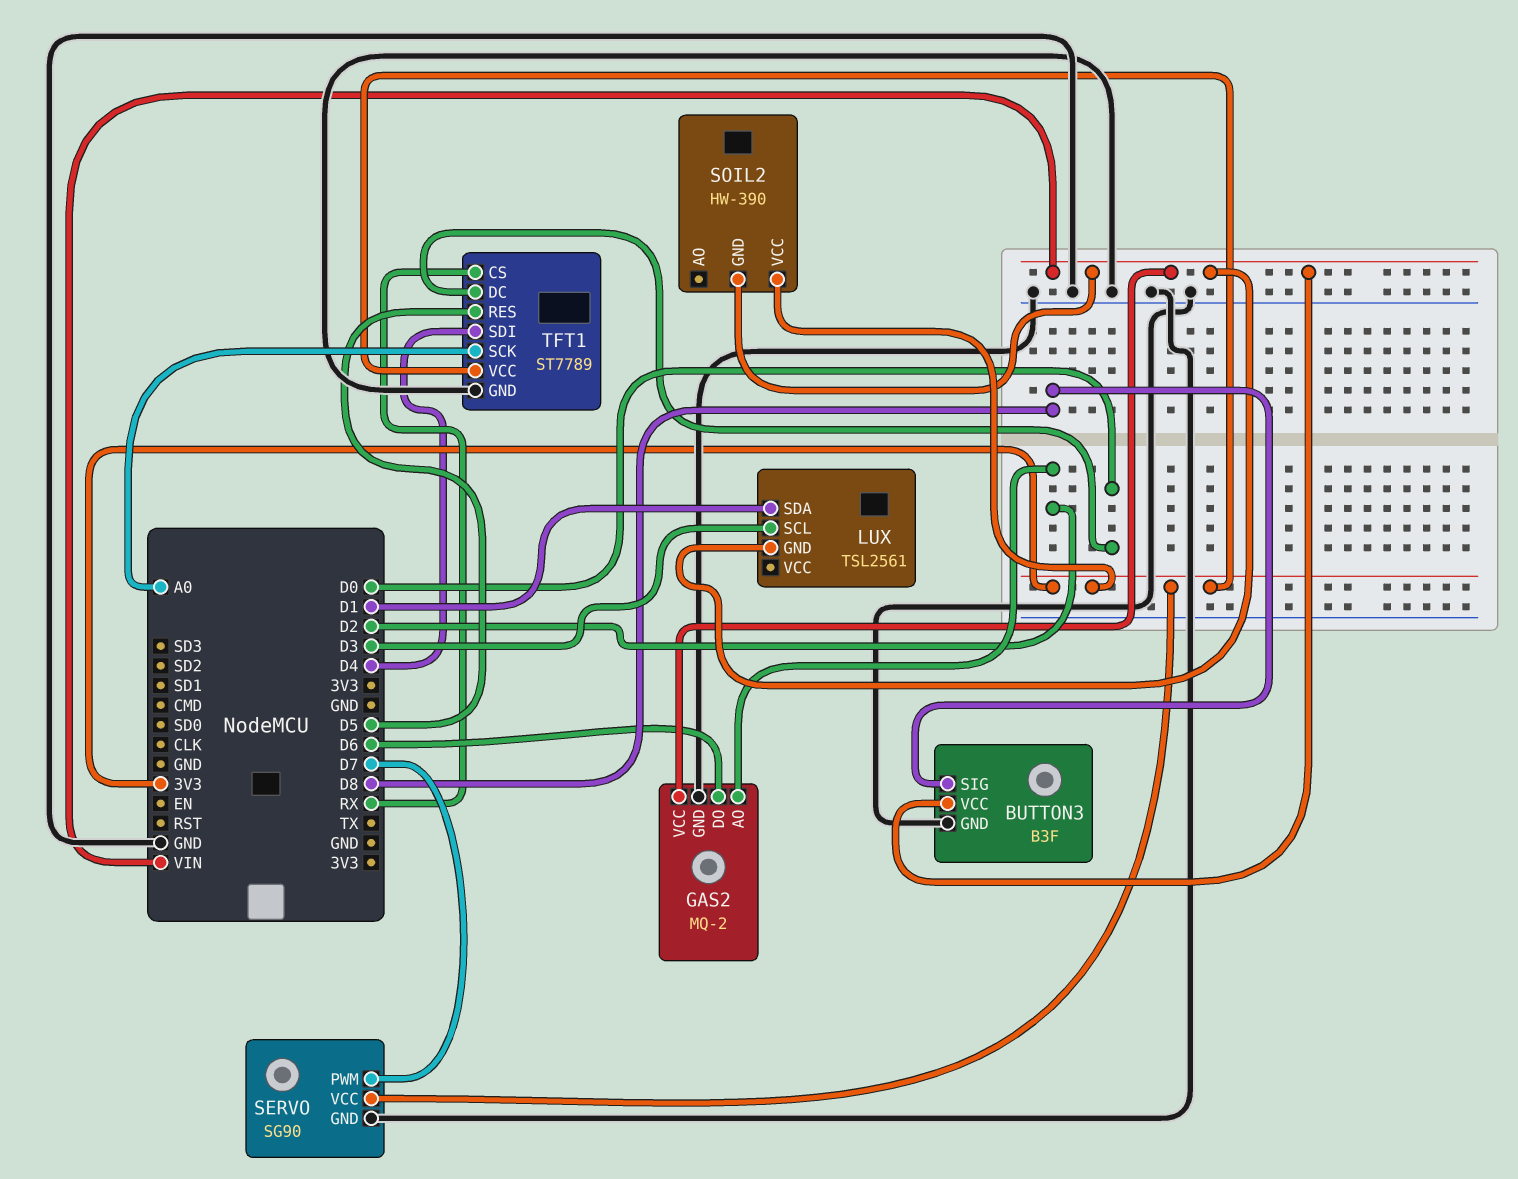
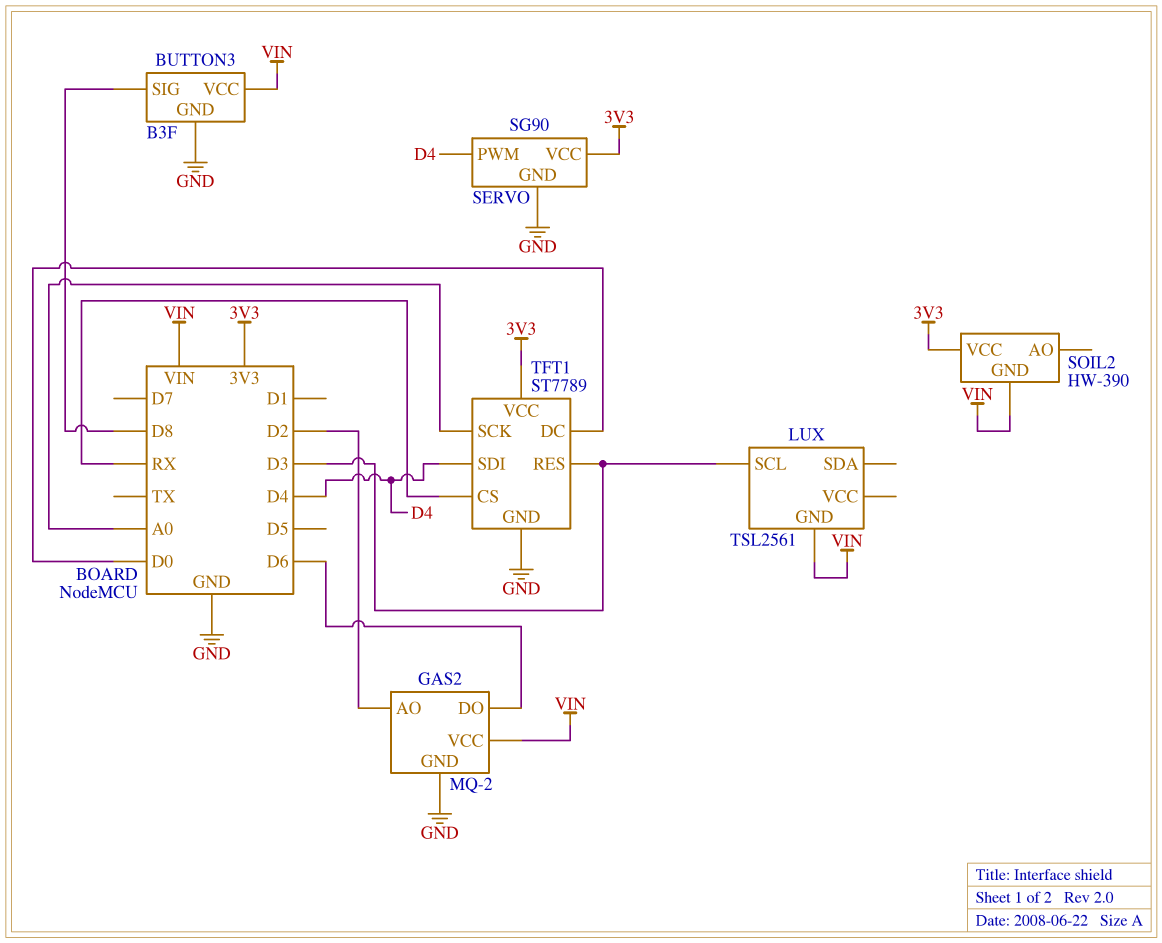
LUX pin SDA: D1 -> none
SERVO pin PWM: D7 -> D4
TFT1 pin RES: D5 -> D3

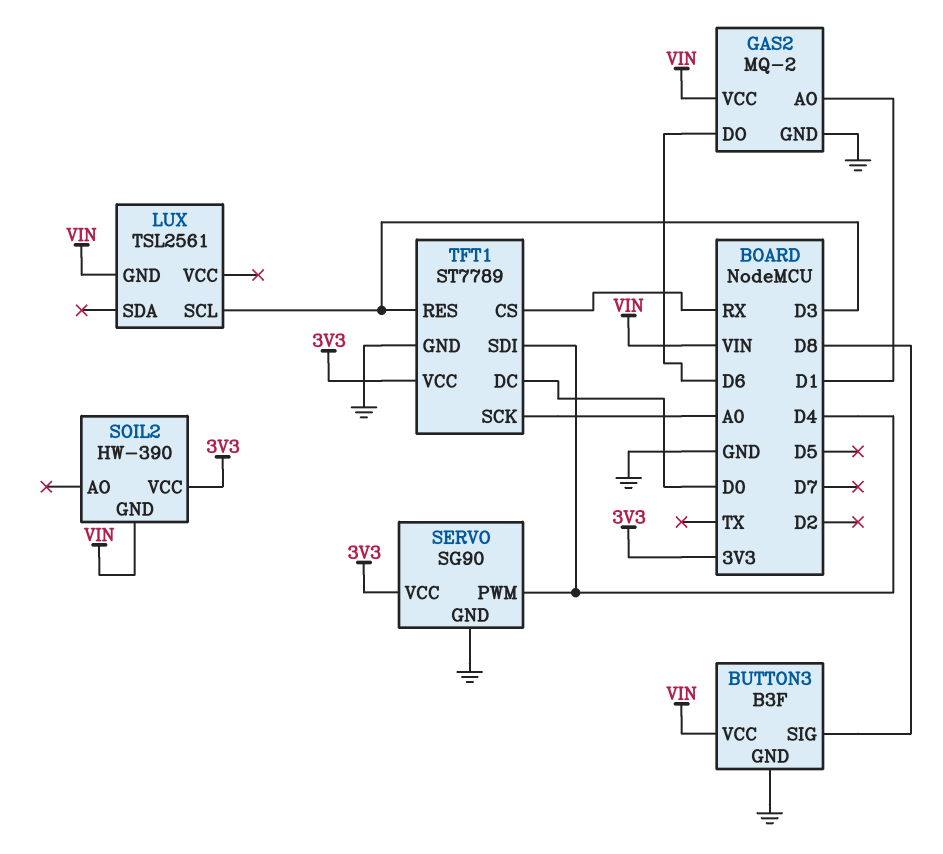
GAS2 pin AO: D2 -> D1

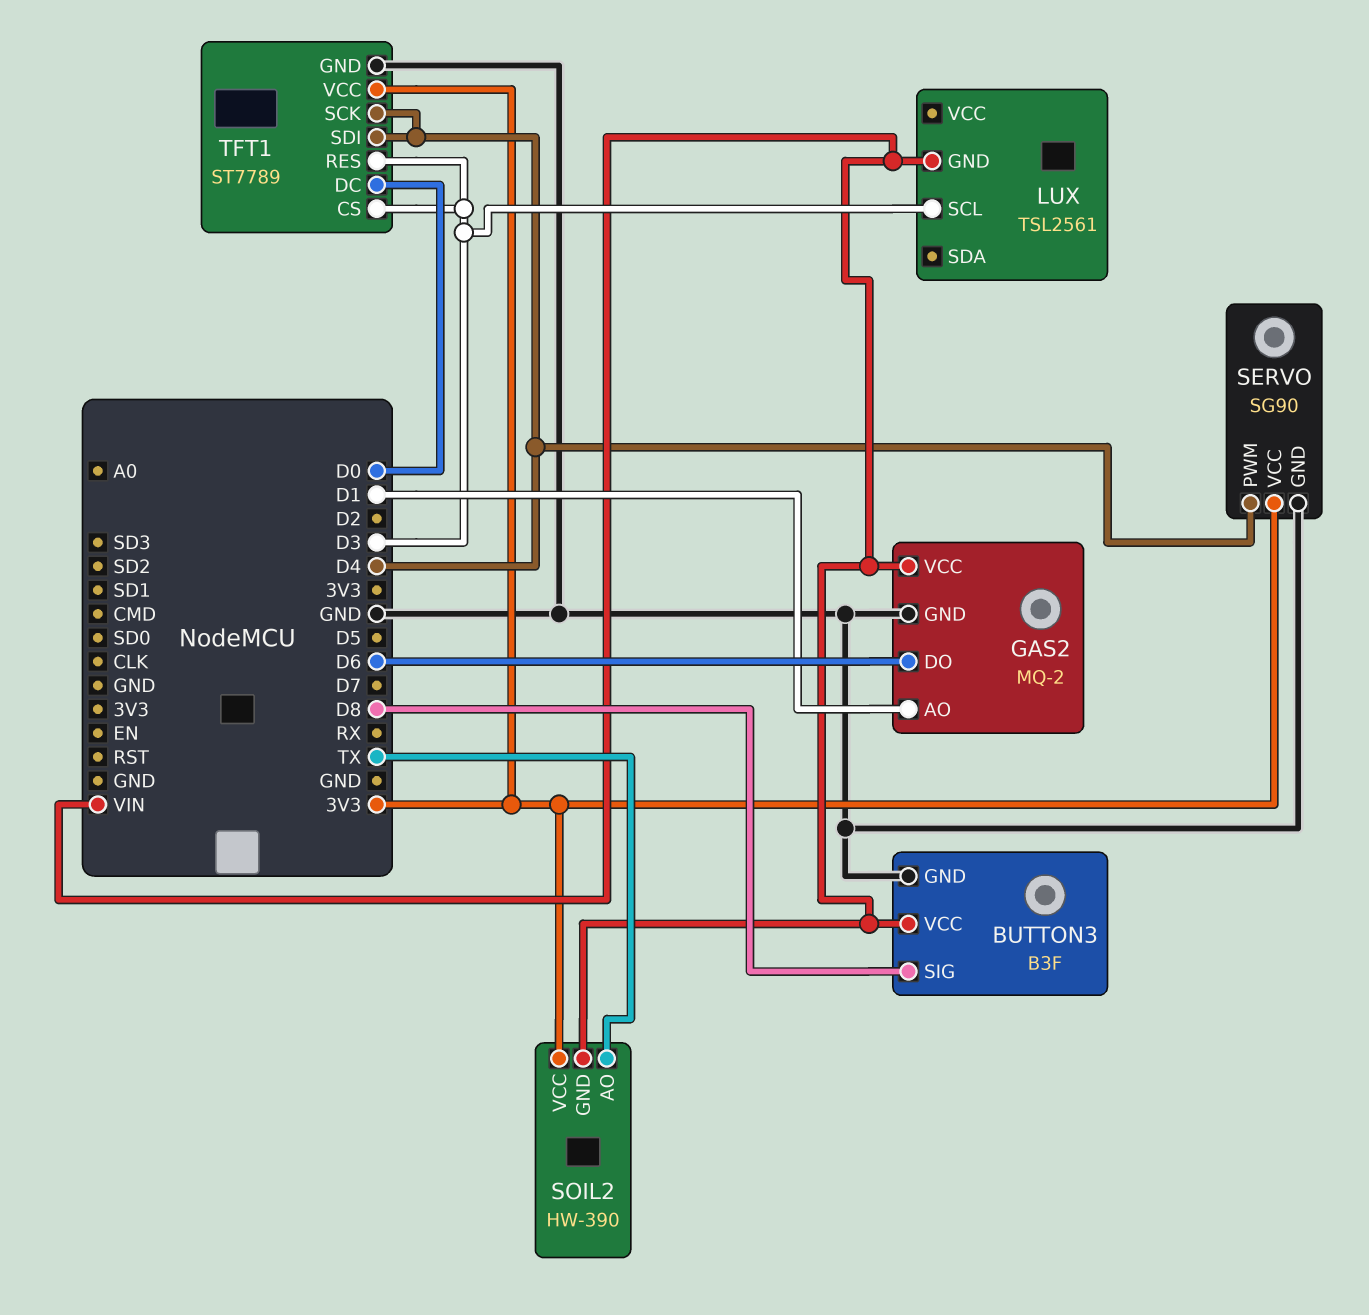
SOIL2 pin AO: none -> TX
TFT1 pin CS: RX -> D3
TFT1 pin SCK: A0 -> D4

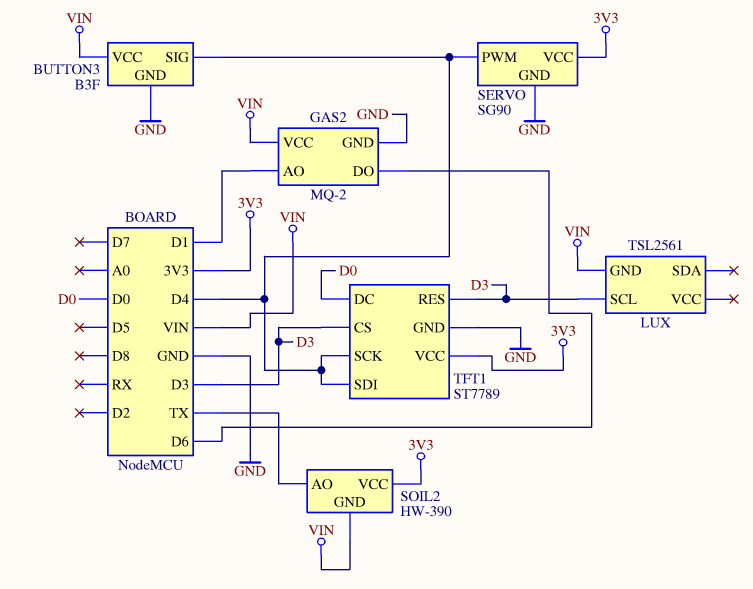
BUTTON3 pin SIG: D8 -> D4

